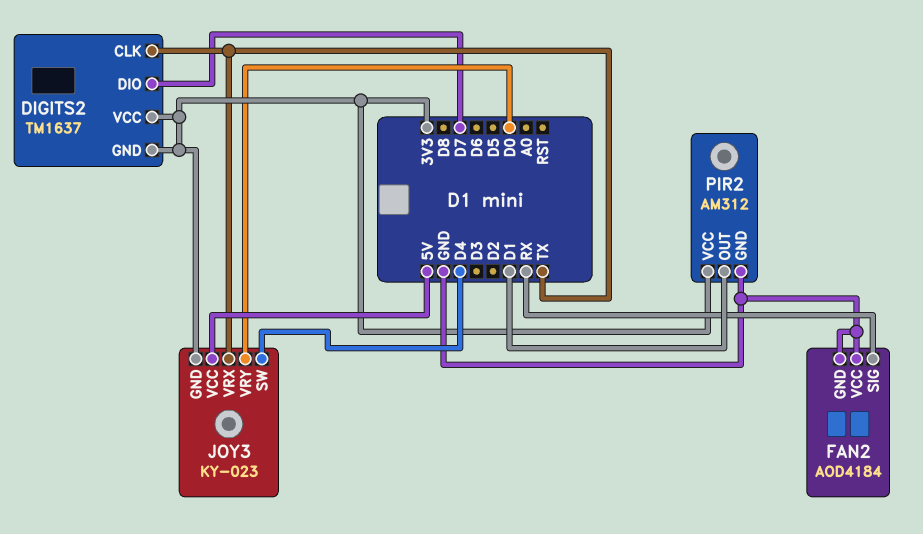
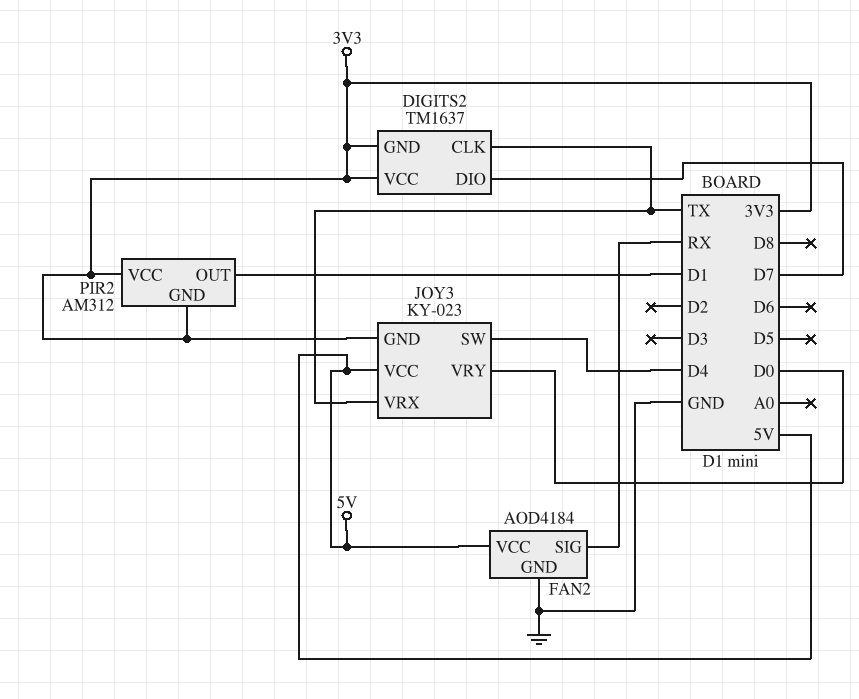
FAN2 pin VCC: GND -> 5V
PIR2 pin GND: GND -> 3V3

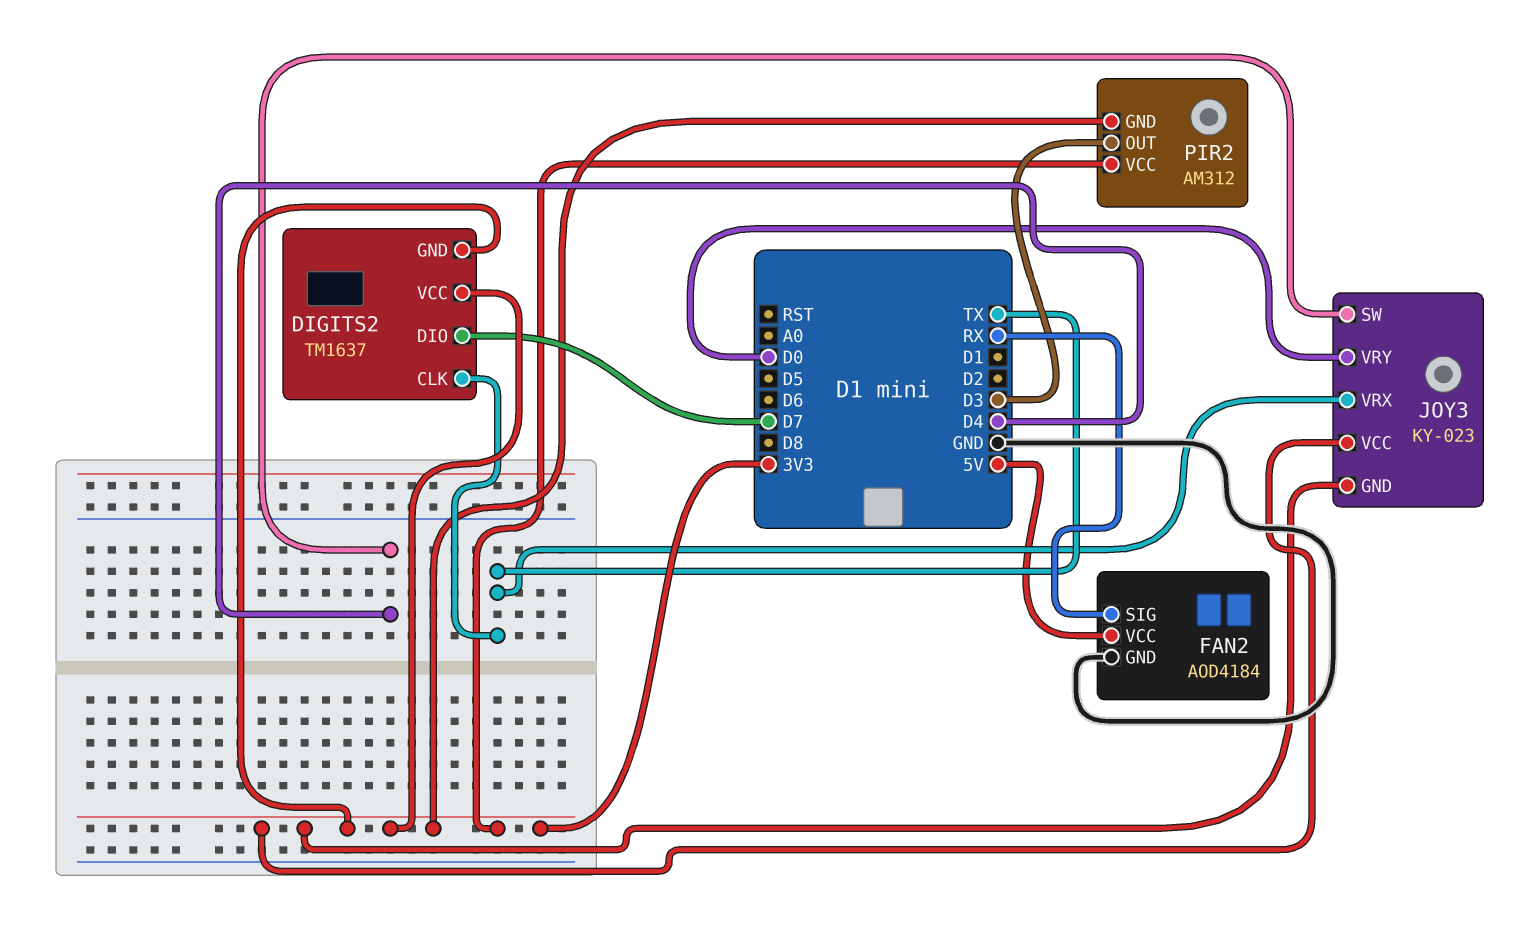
JOY3 pin VCC: 5V -> 3V3
PIR2 pin OUT: D1 -> D3

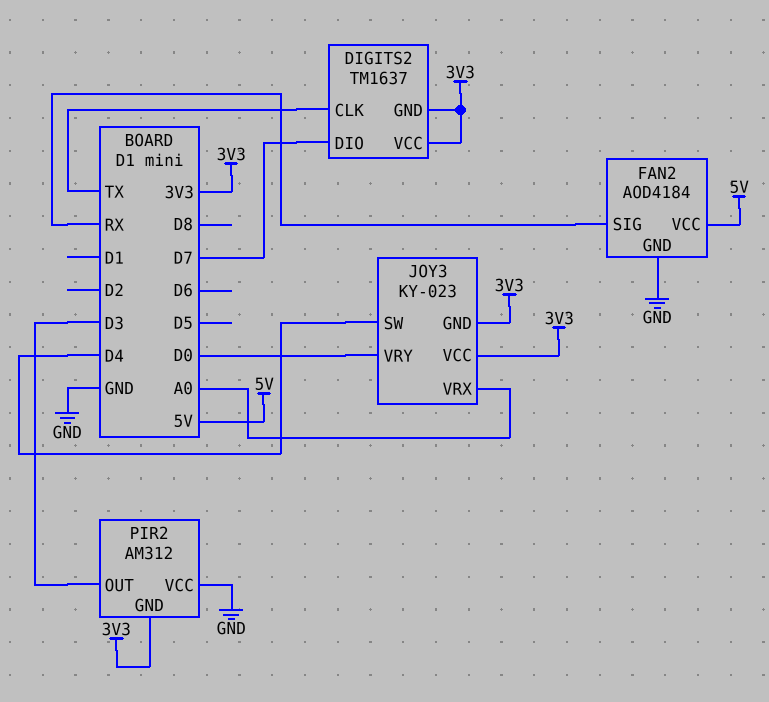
JOY3 pin VRX: TX -> A0
PIR2 pin VCC: 3V3 -> GND

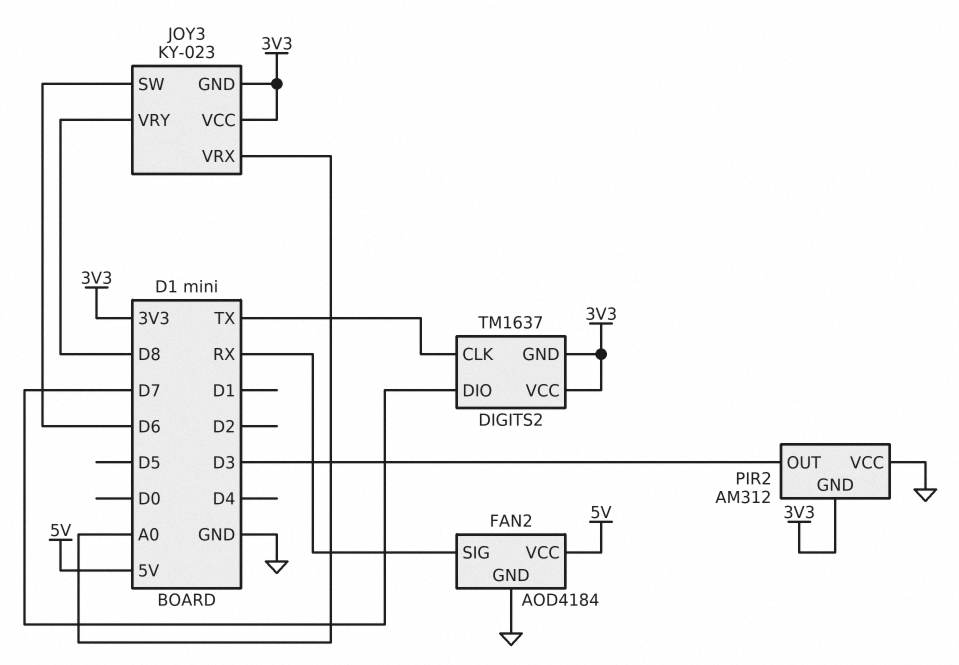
JOY3 pin SW: D4 -> D6
JOY3 pin VRY: D0 -> D8

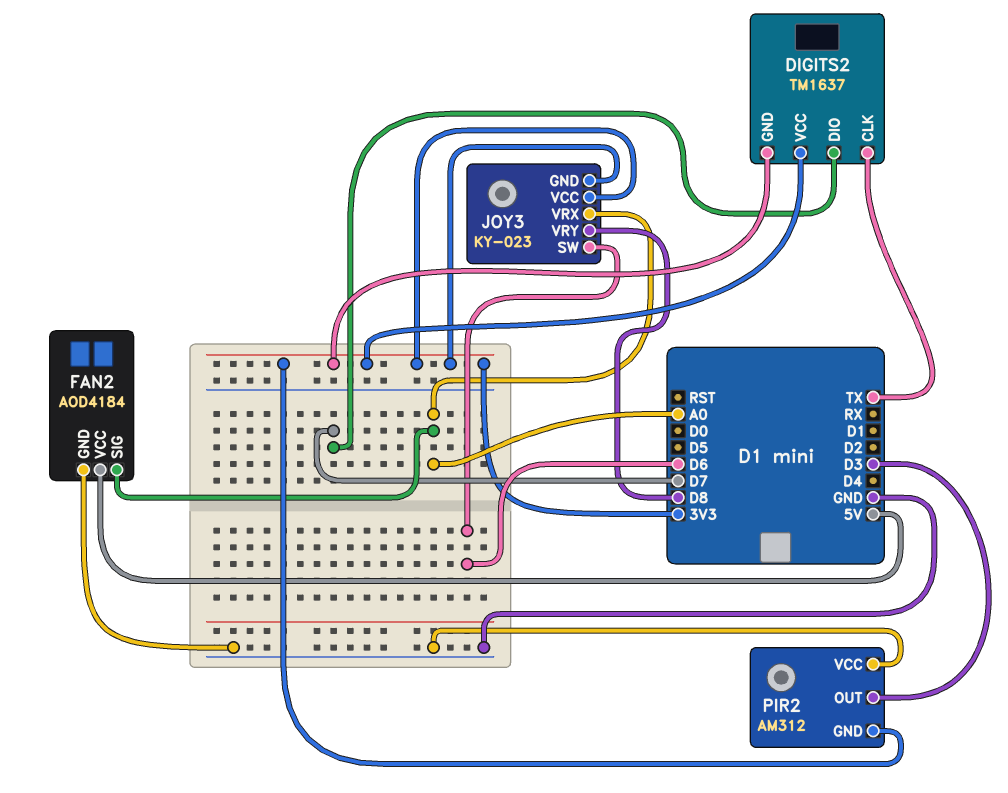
FAN2 pin SIG: RX -> A0

